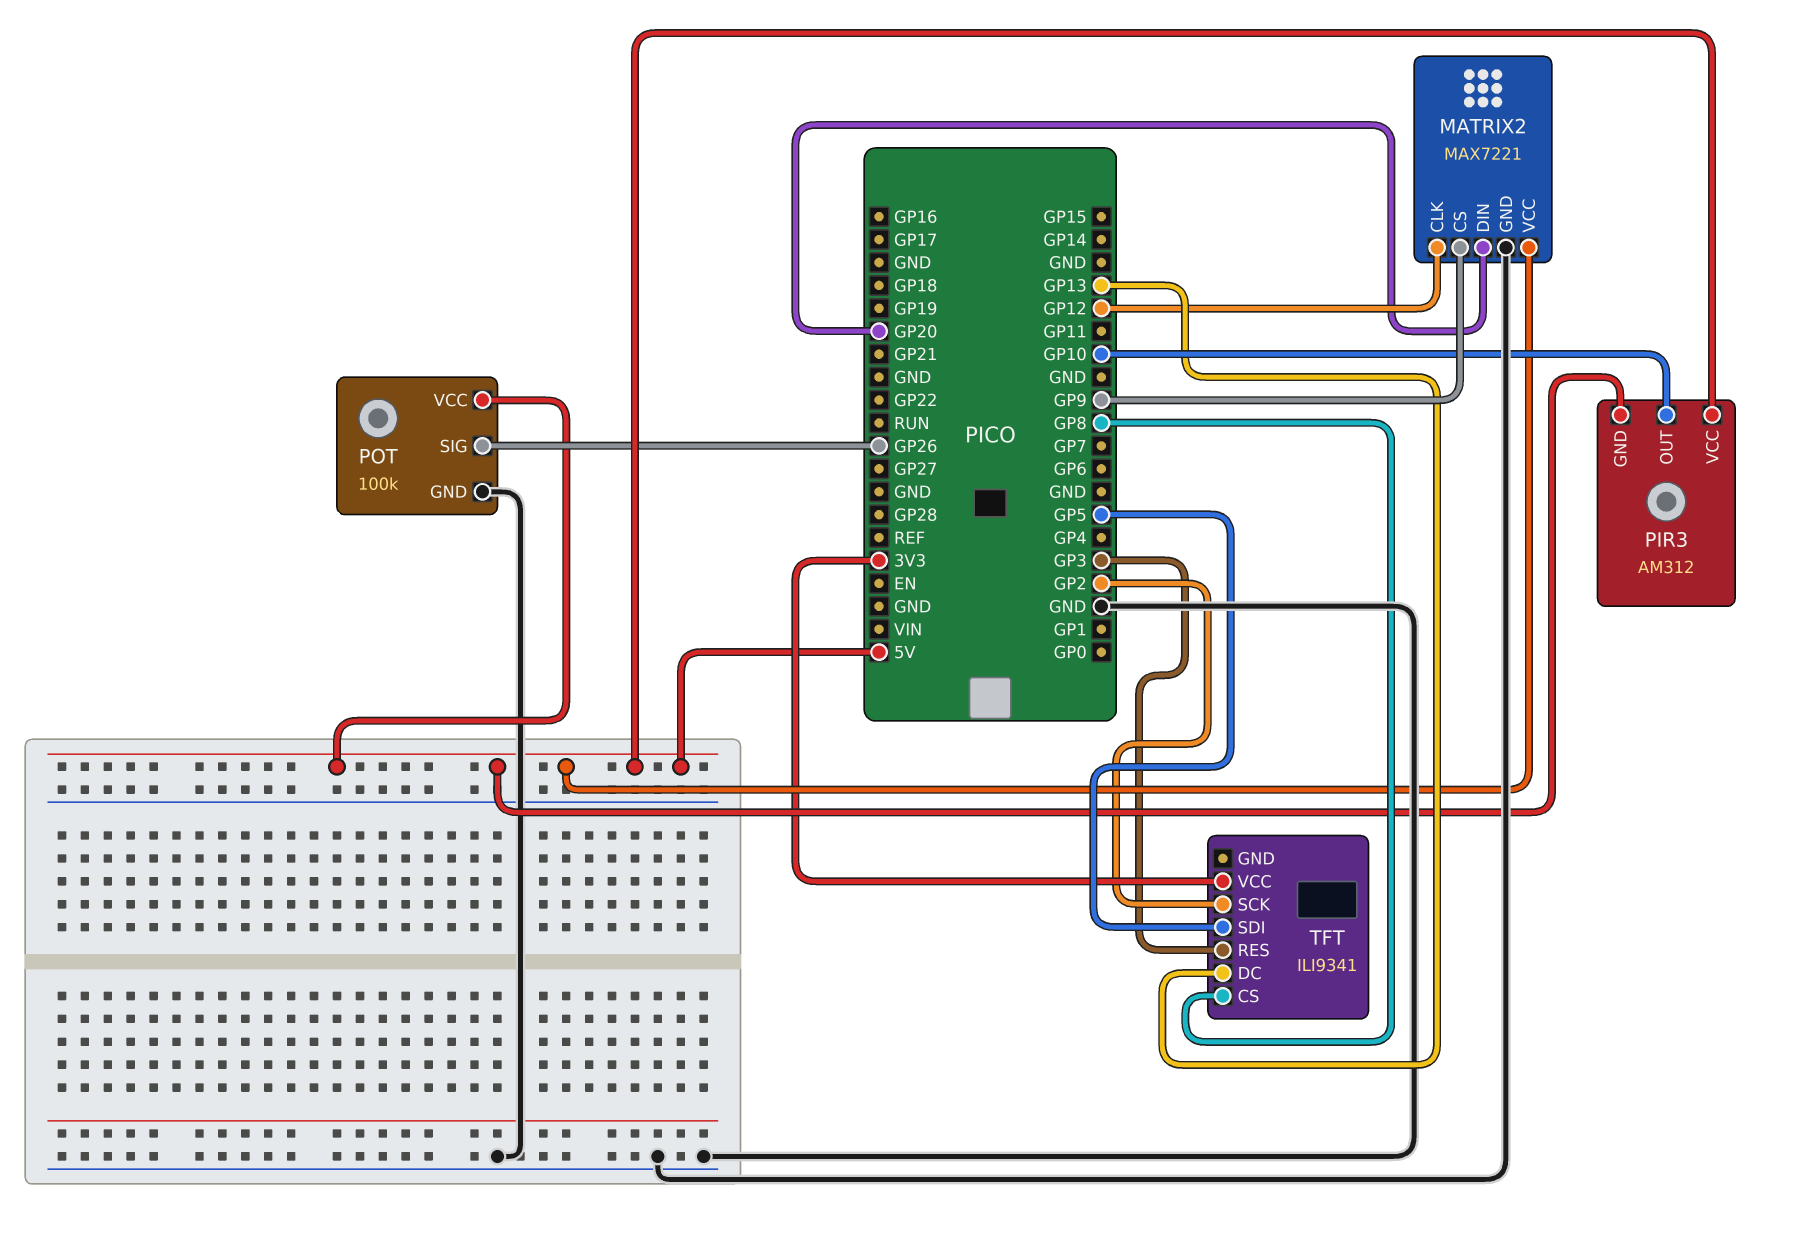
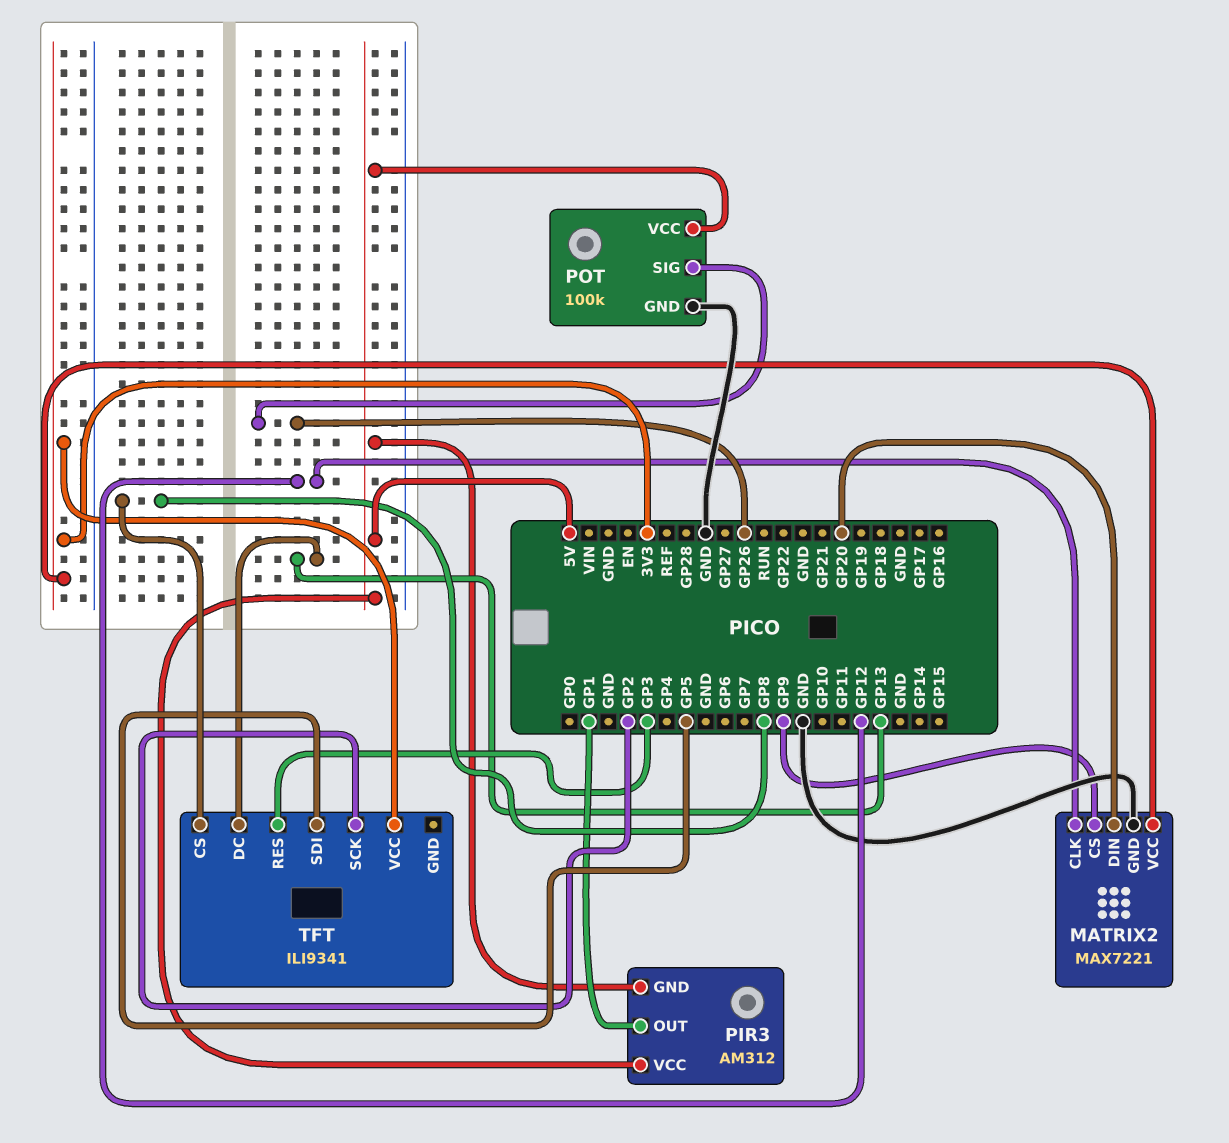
MATRIX2 pin VCC: 5V -> 3V3
PIR3 pin OUT: GP10 -> GP1

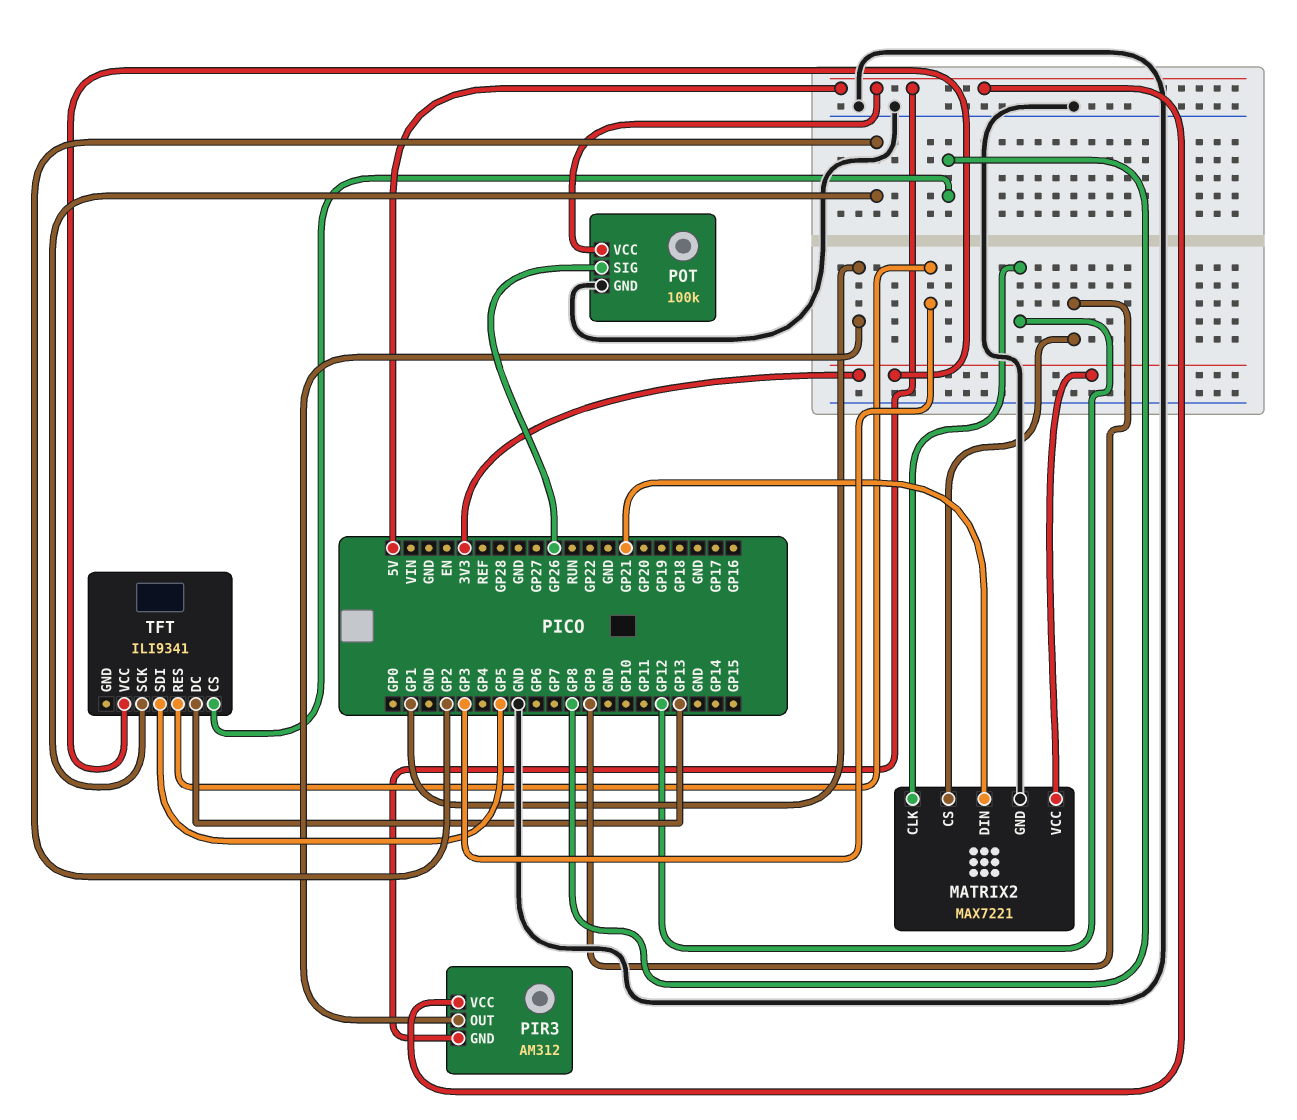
MATRIX2 pin DIN: GP20 -> GP21

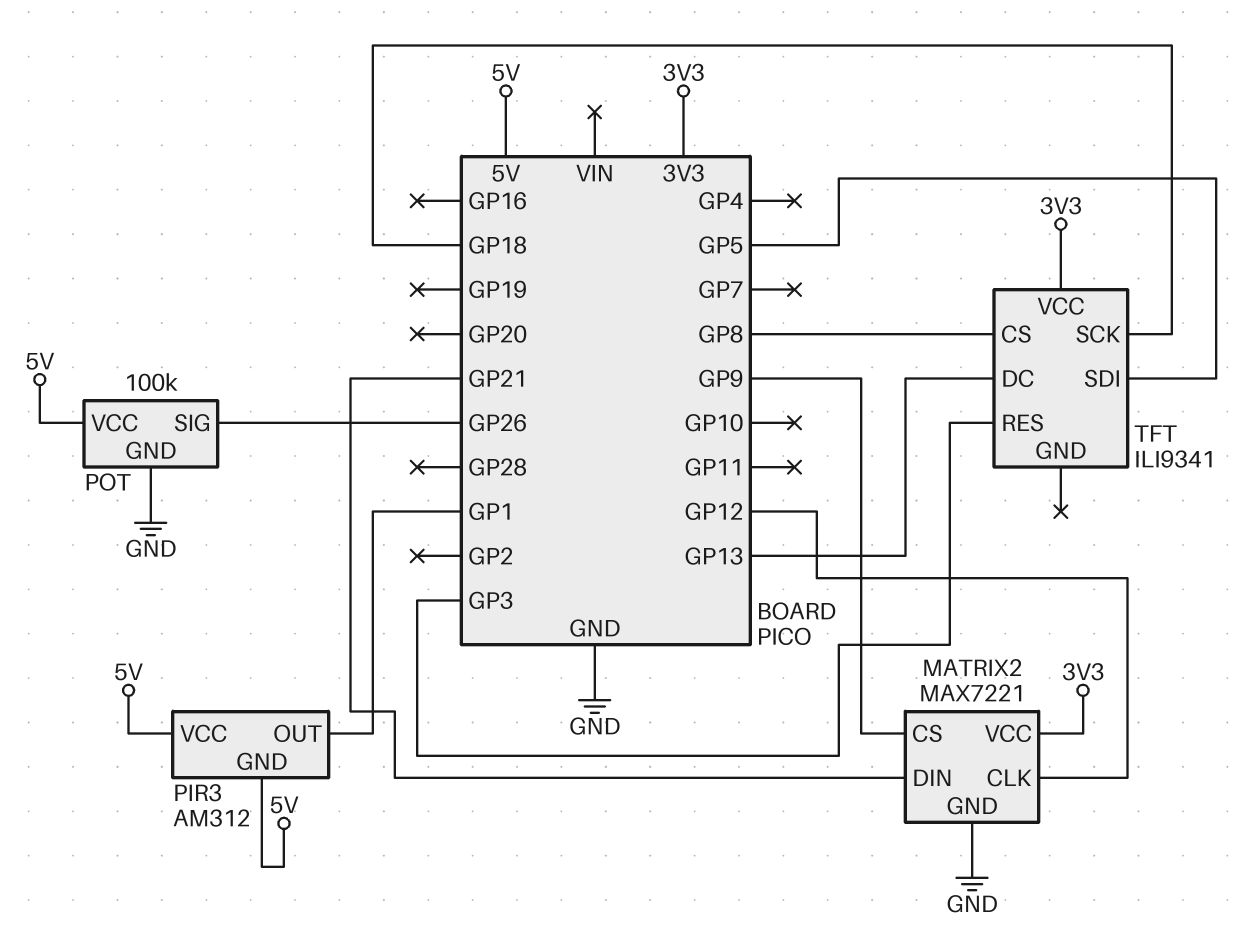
TFT pin SCK: GP2 -> GP18

